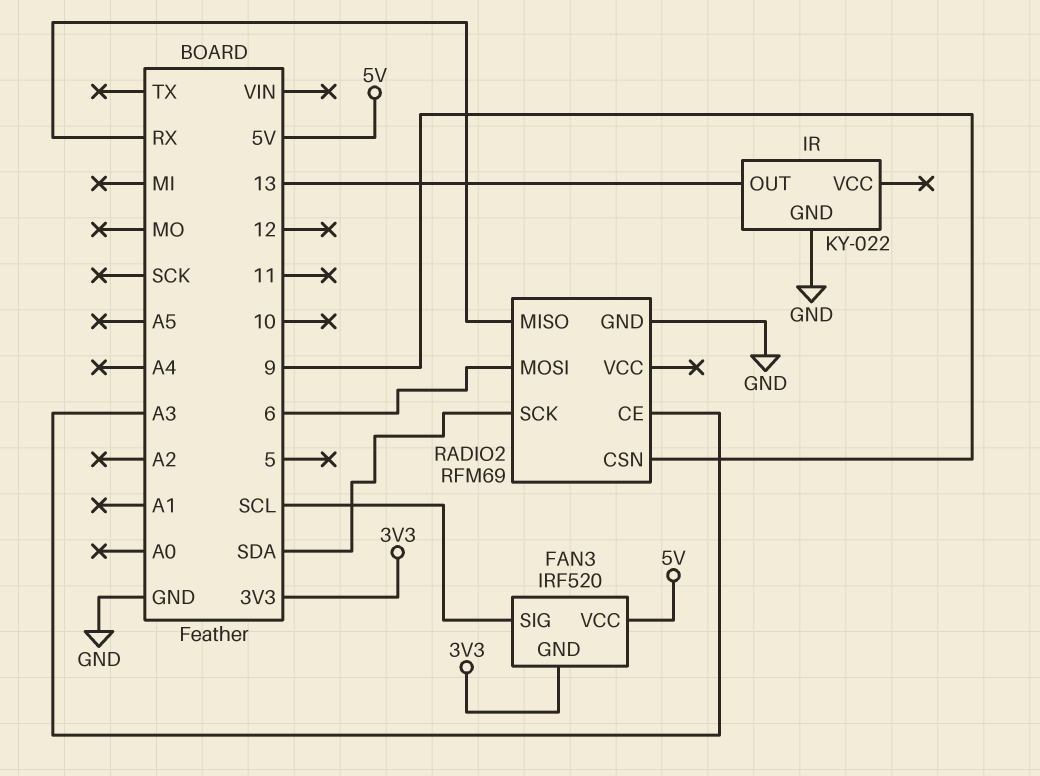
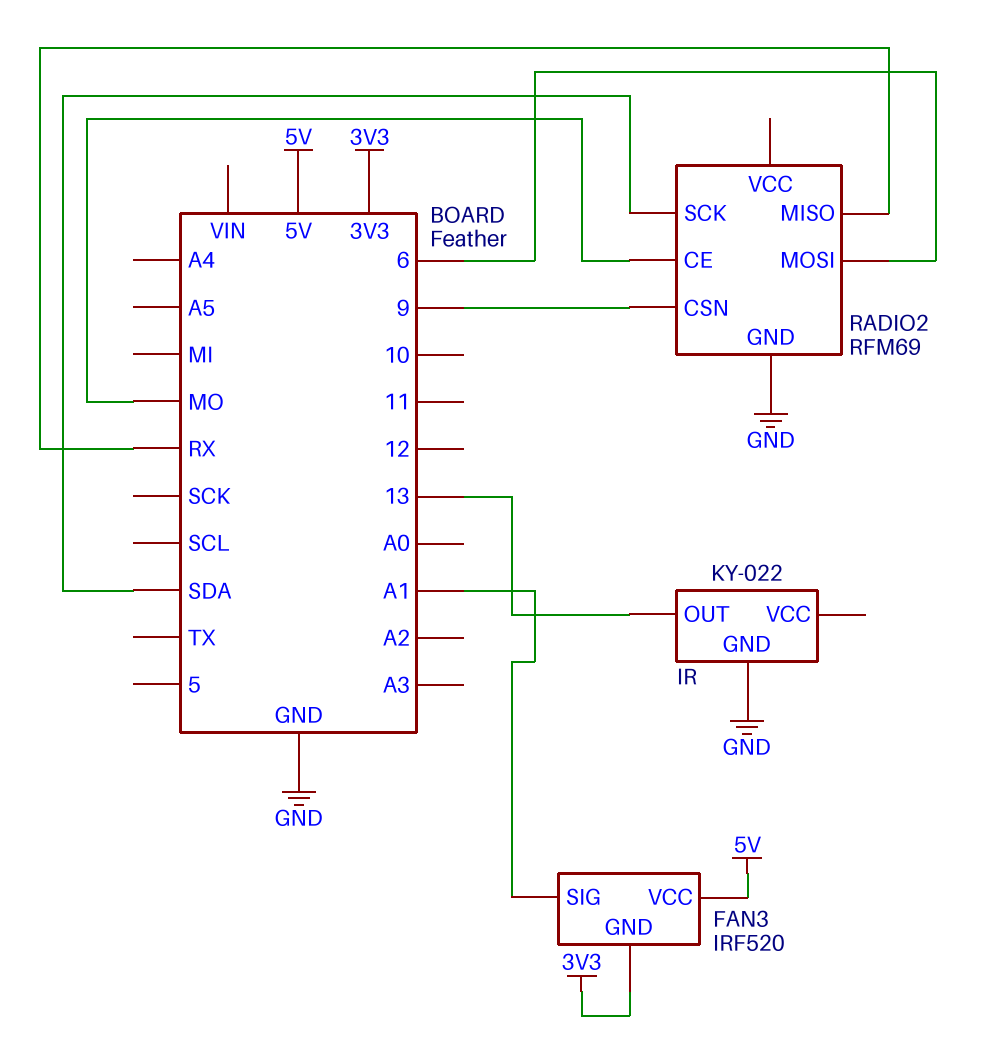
FAN3 pin SIG: SCL -> A1
RADIO2 pin CE: A3 -> MO

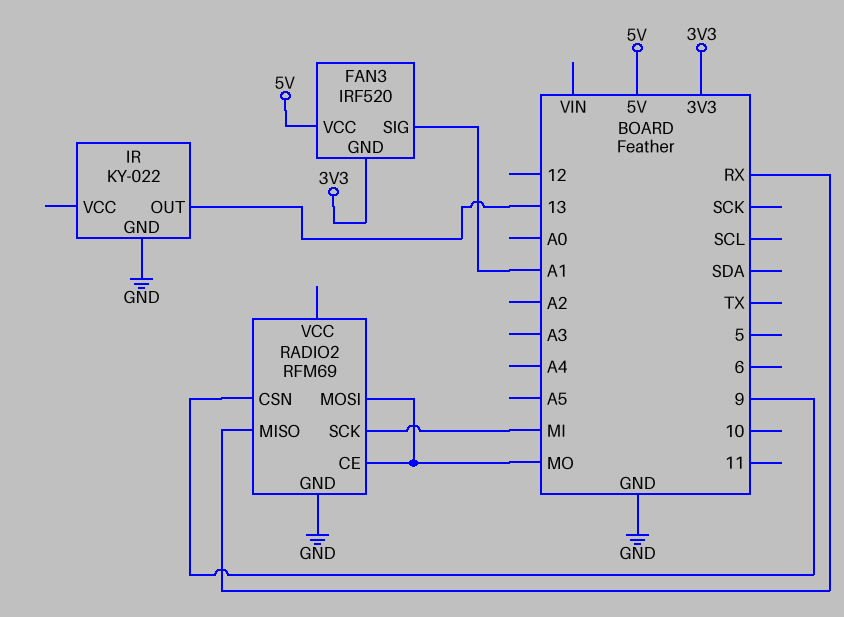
RADIO2 pin MOSI: 6 -> MO
RADIO2 pin SCK: SDA -> MI

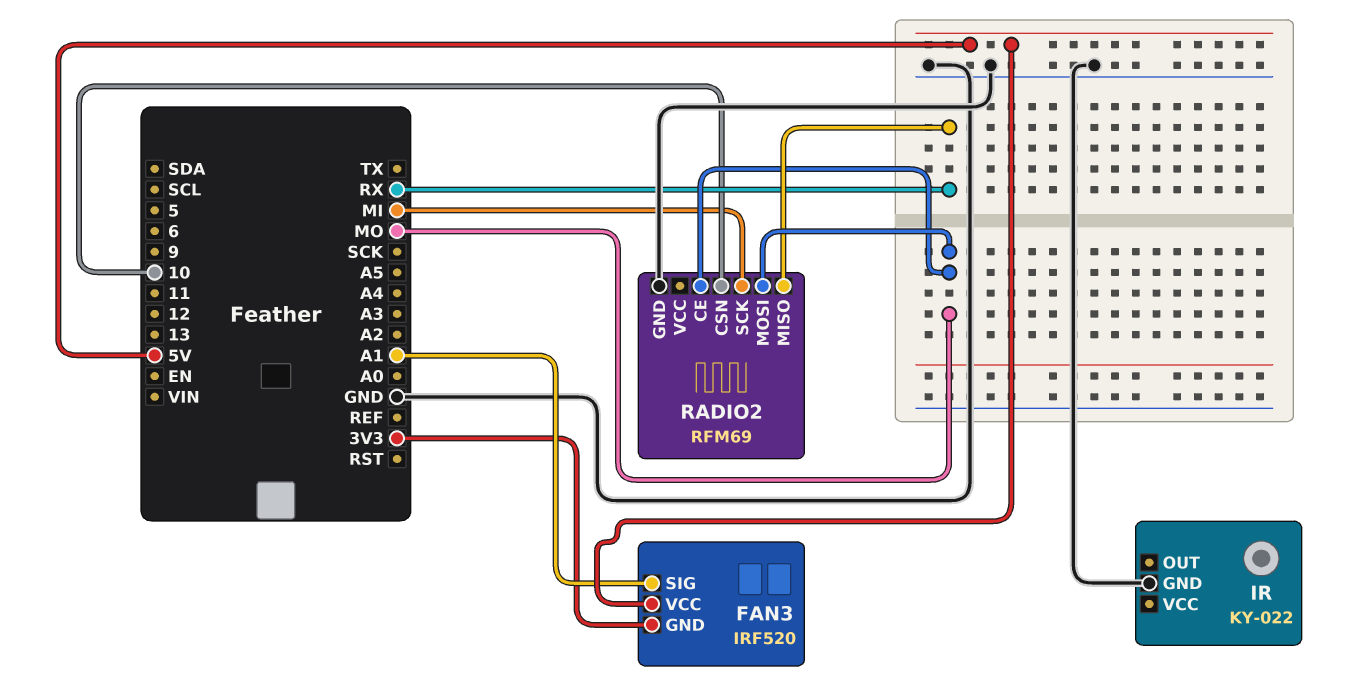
IR pin OUT: 13 -> none
RADIO2 pin CSN: 9 -> 10

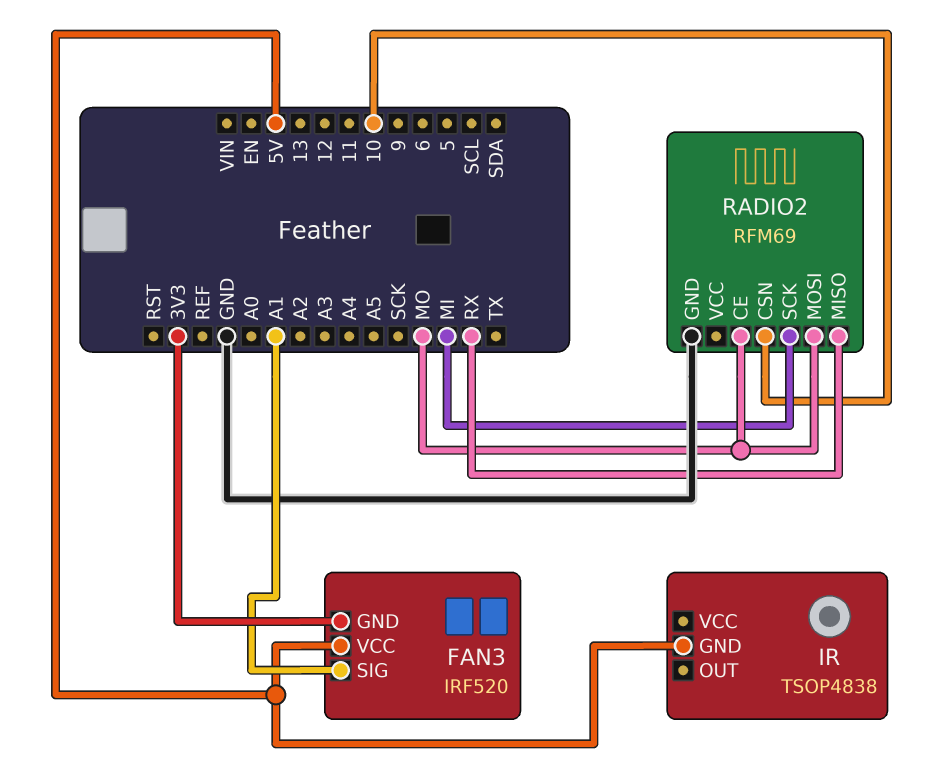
IR: KY-022 -> TSOP4838
IR pin GND: GND -> 5V

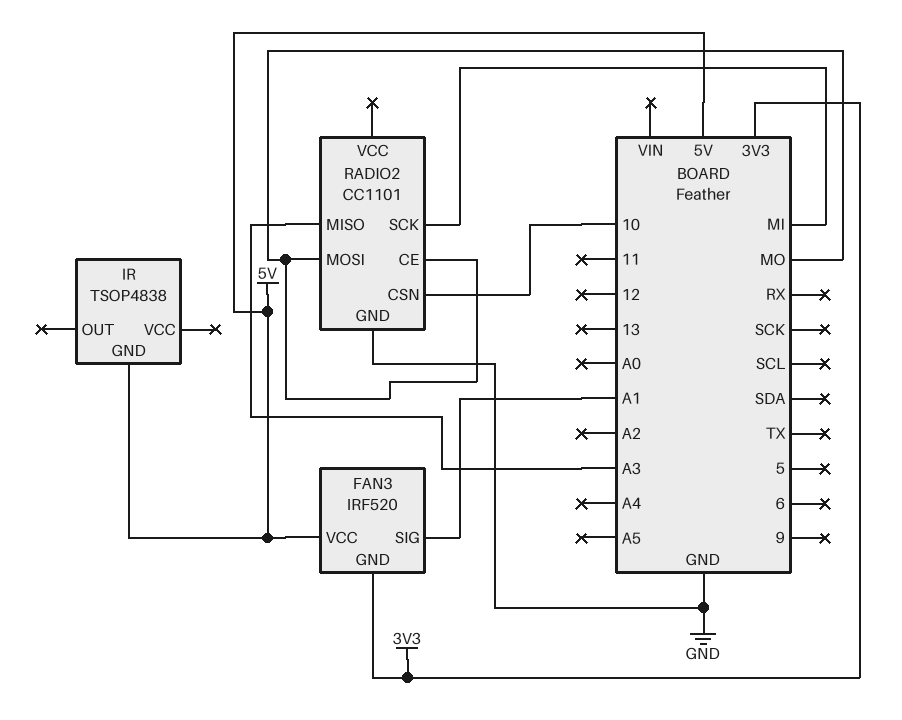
RADIO2: RFM69 -> CC1101
RADIO2 pin MISO: RX -> A3

